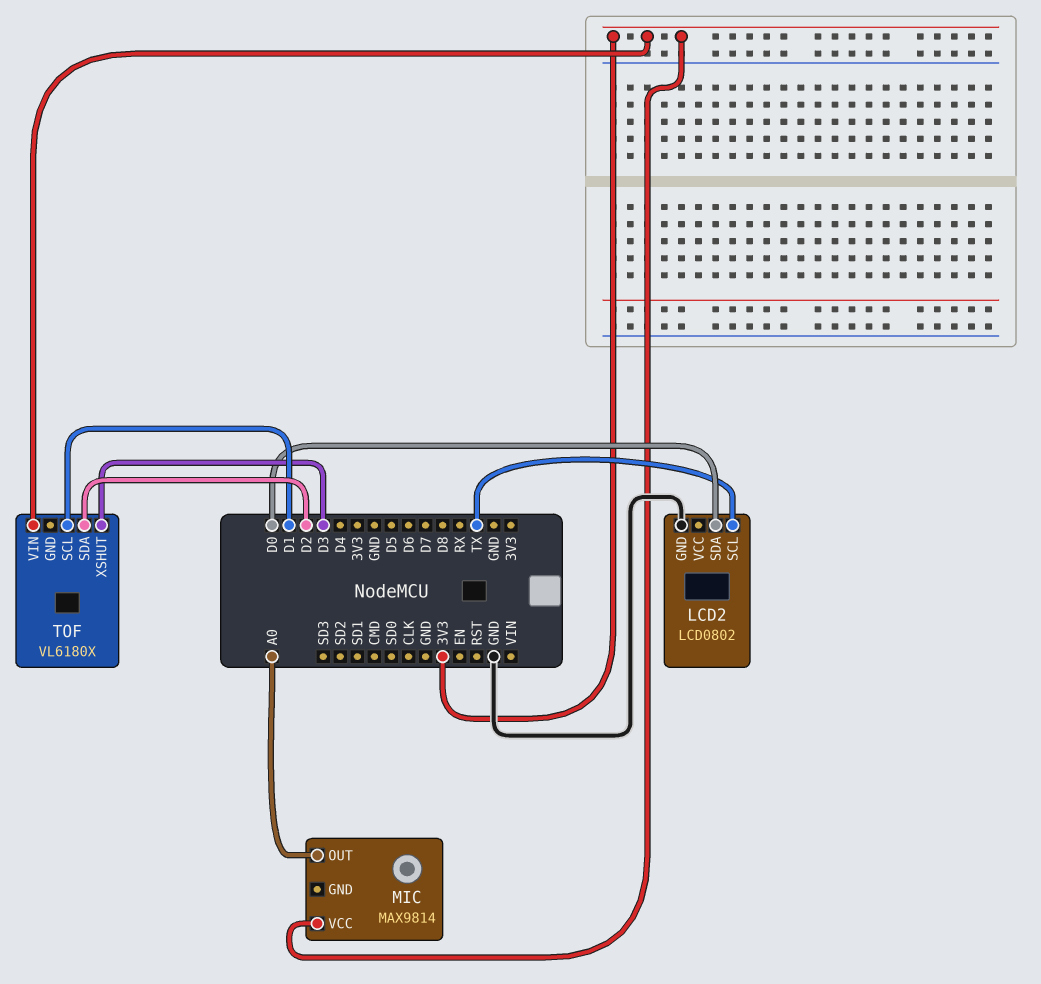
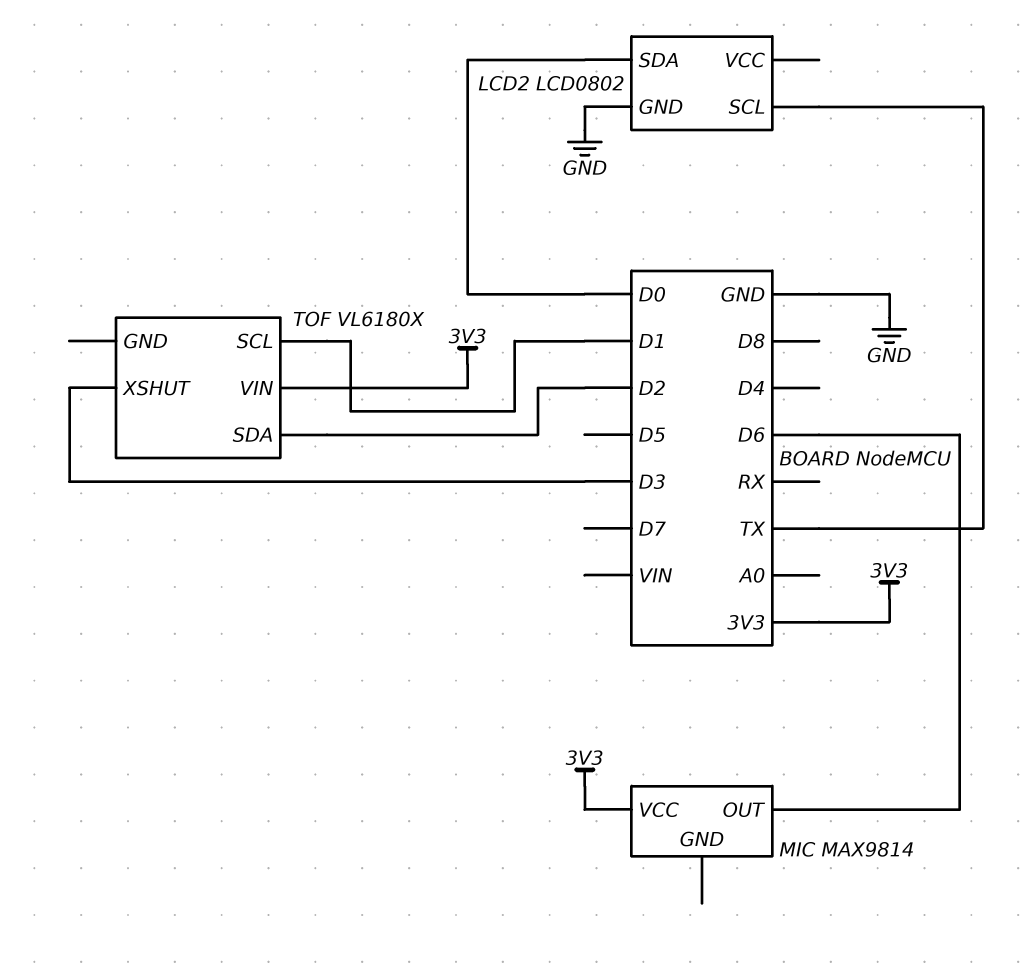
MIC pin OUT: A0 -> D6

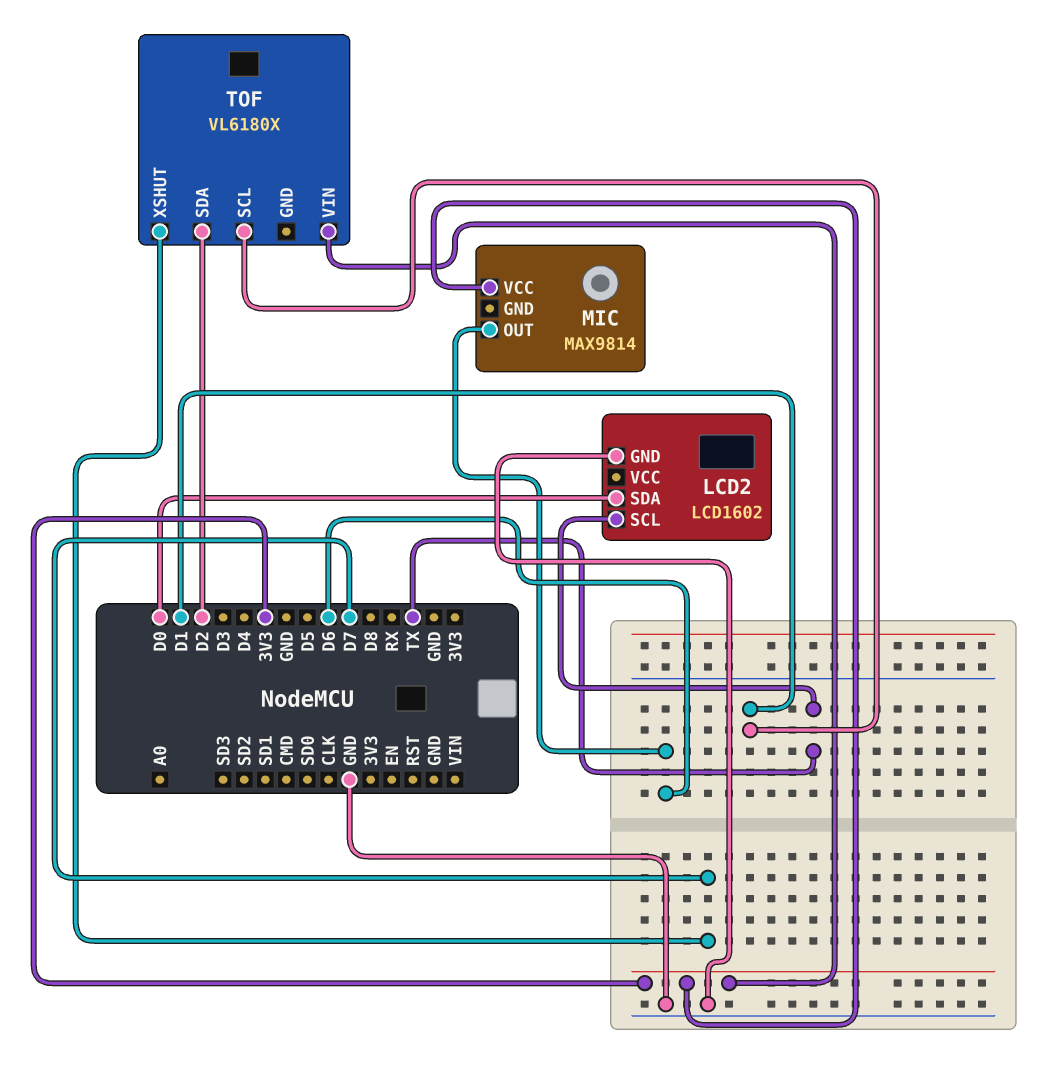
LCD2: LCD0802 -> LCD1602
TOF pin XSHUT: D3 -> D7

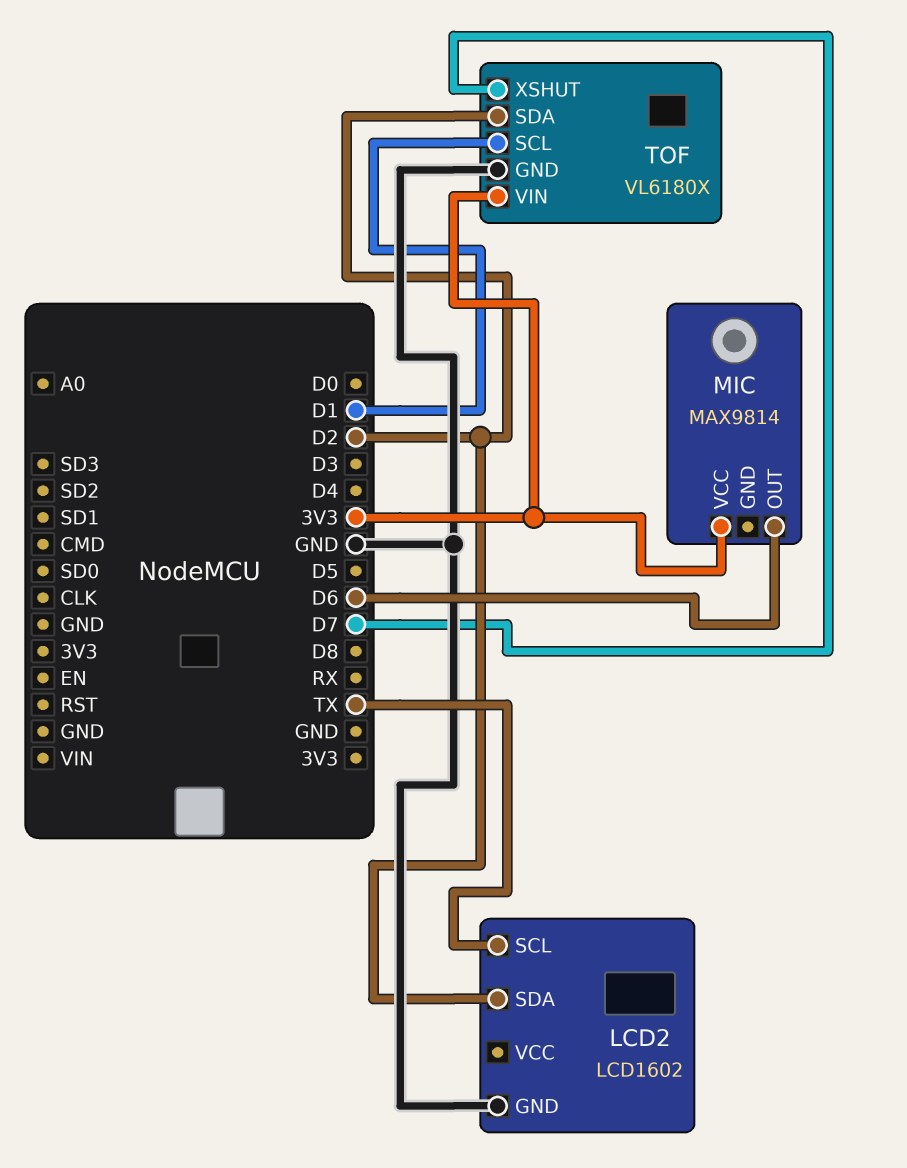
LCD2 pin SDA: D0 -> D2
TOF pin GND: none -> GND

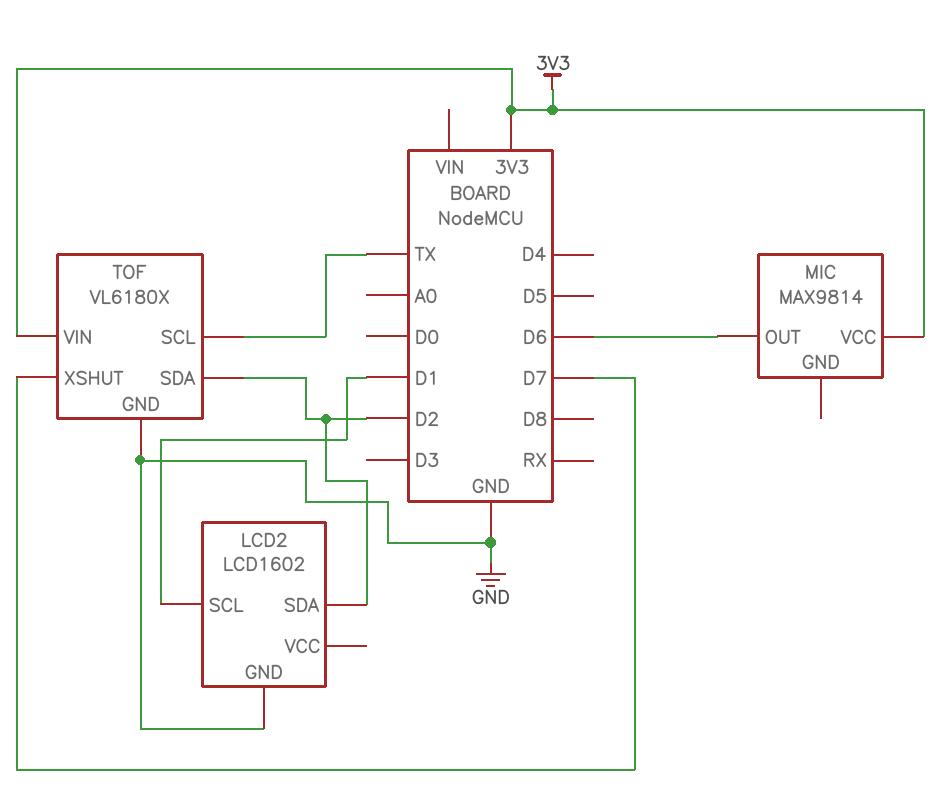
LCD2 pin SCL: TX -> D1
TOF pin SCL: D1 -> TX

